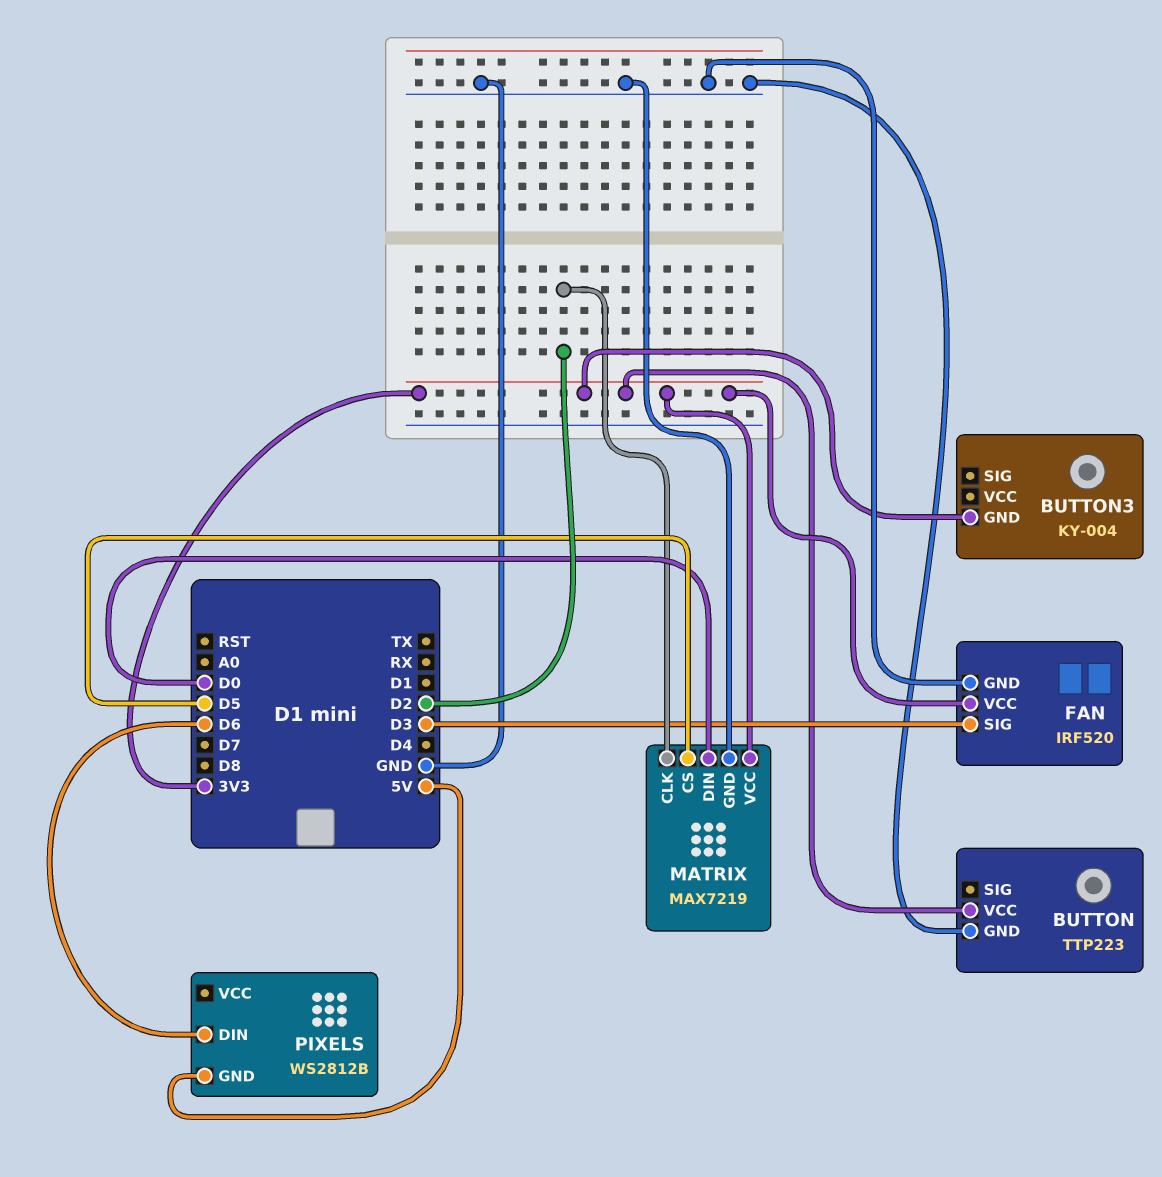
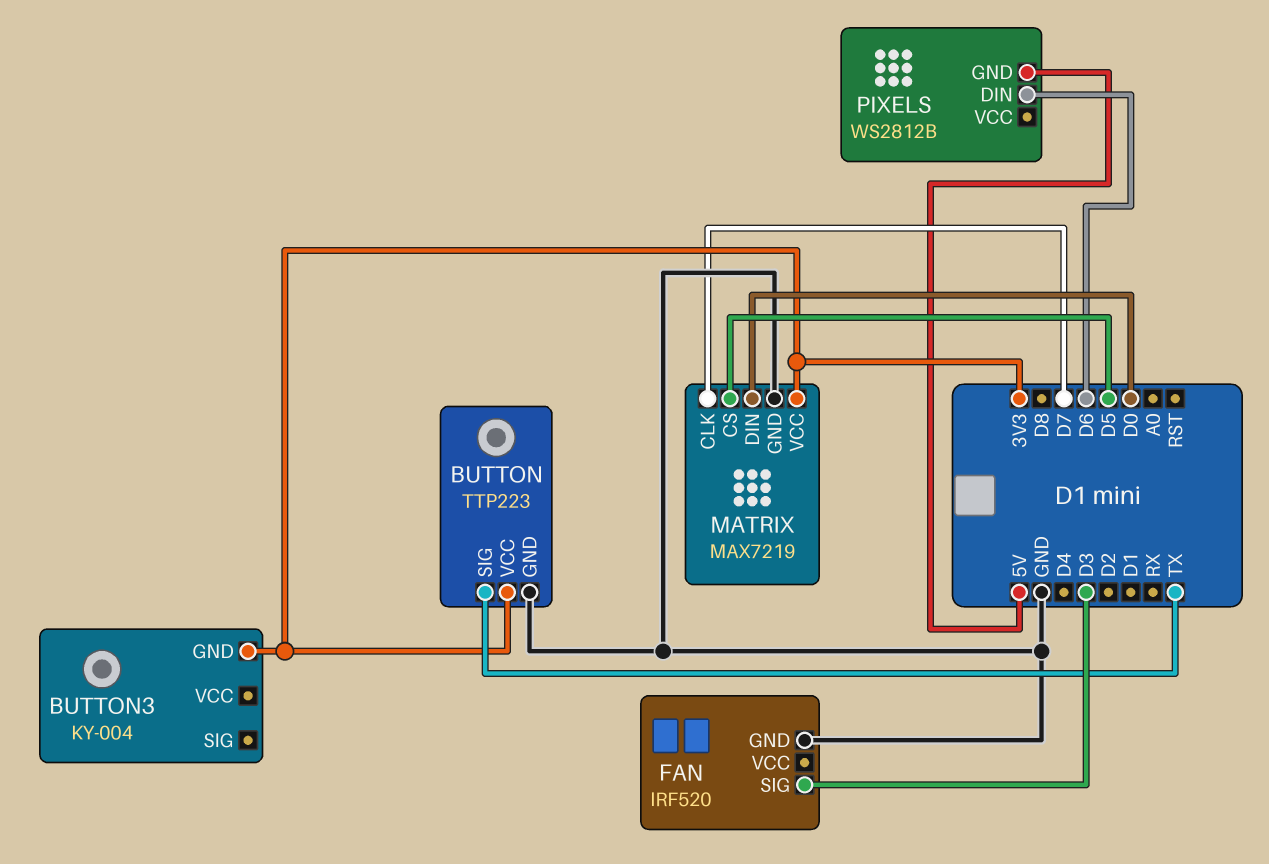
BUTTON pin SIG: none -> TX
FAN pin VCC: 3V3 -> none
MATRIX pin CLK: D2 -> D7

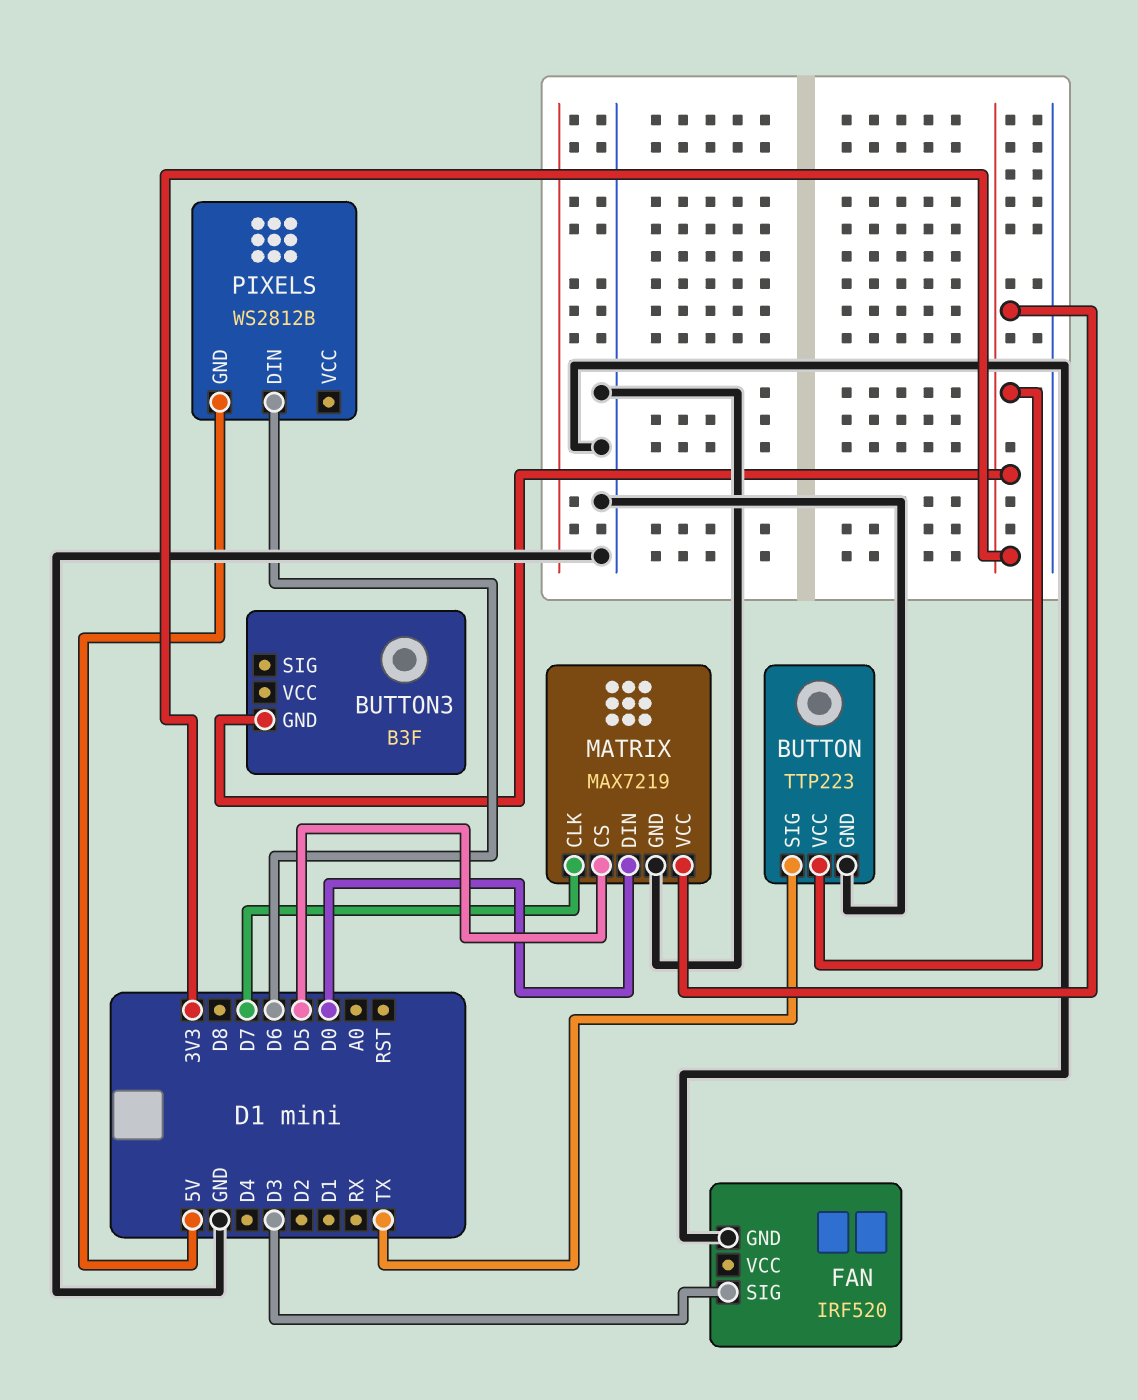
BUTTON3: KY-004 -> B3F

